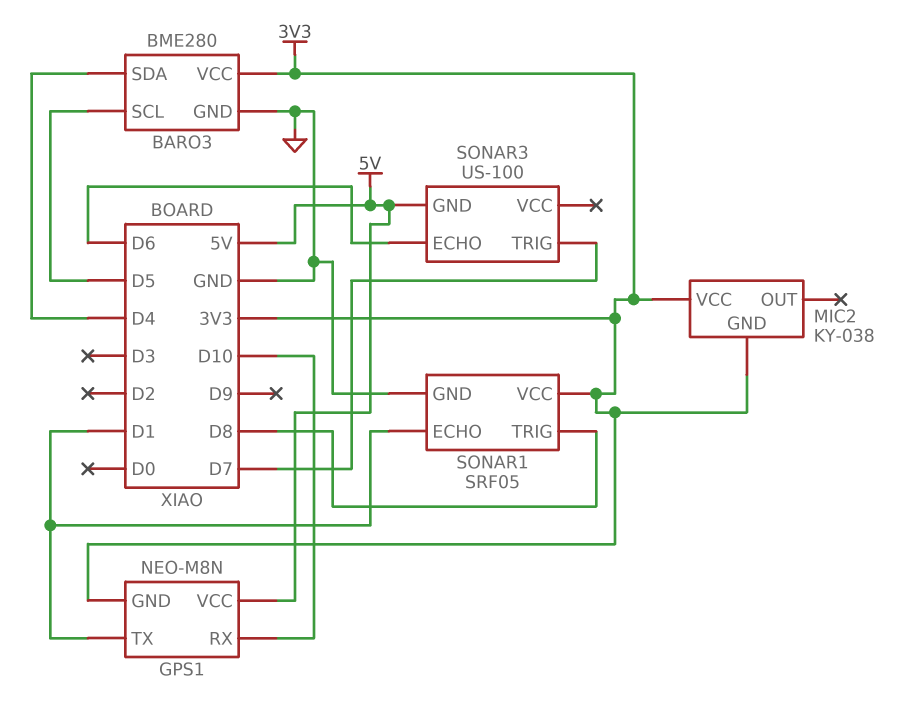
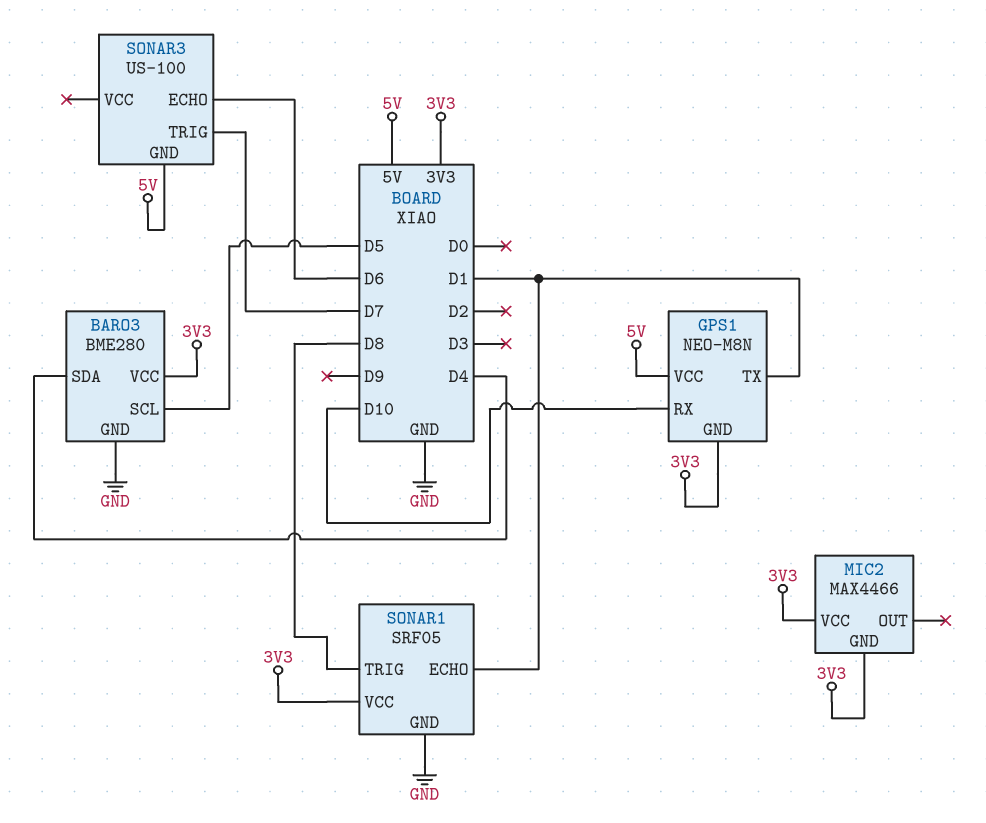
MIC2: KY-038 -> MAX4466

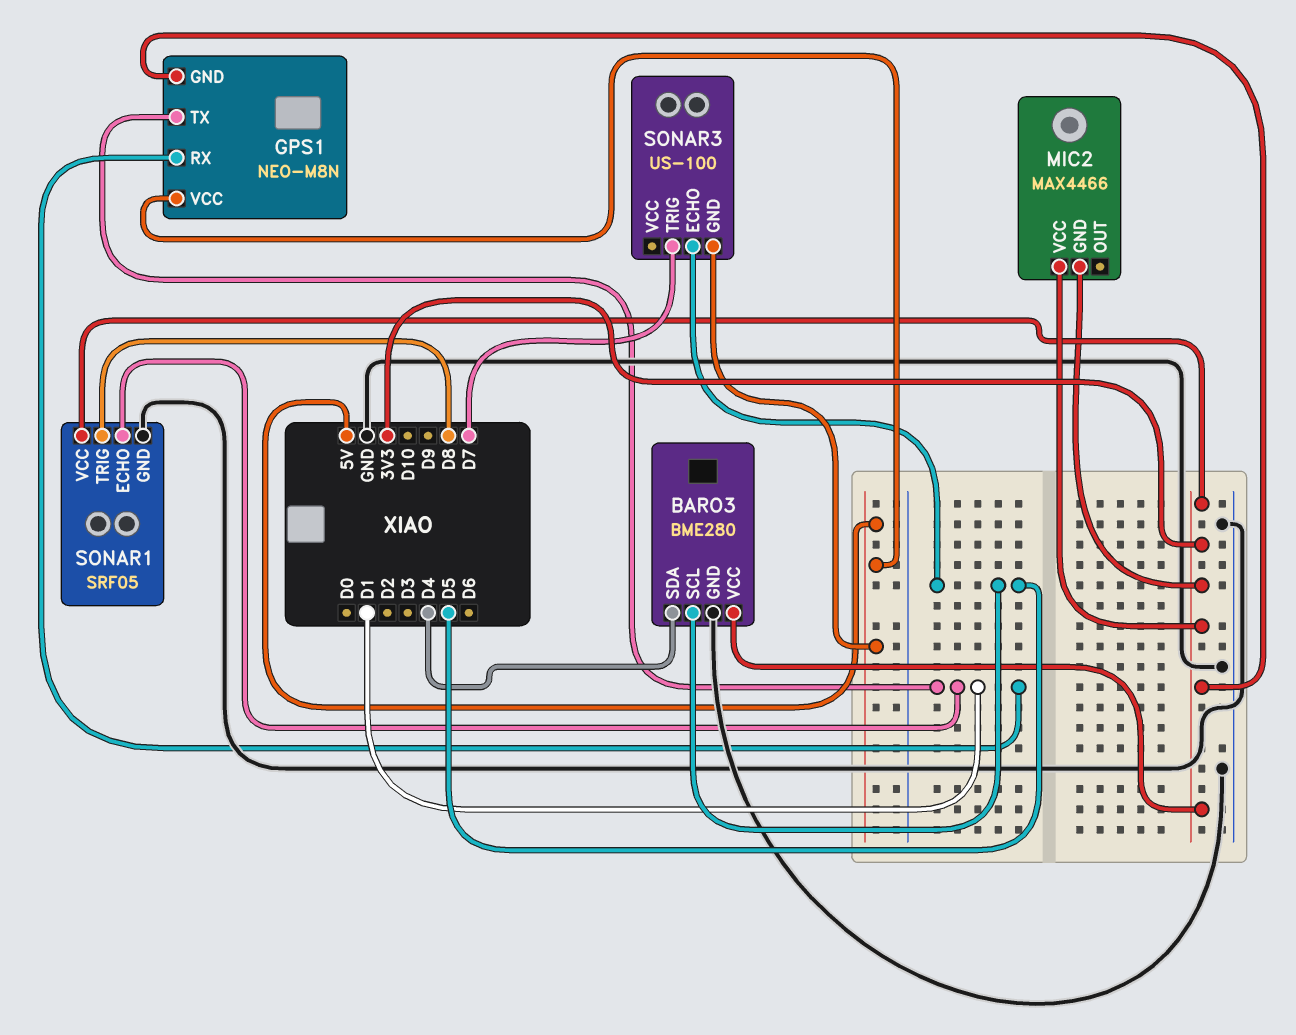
GPS1 pin RX: D10 -> D1
SONAR3 pin ECHO: D6 -> D5

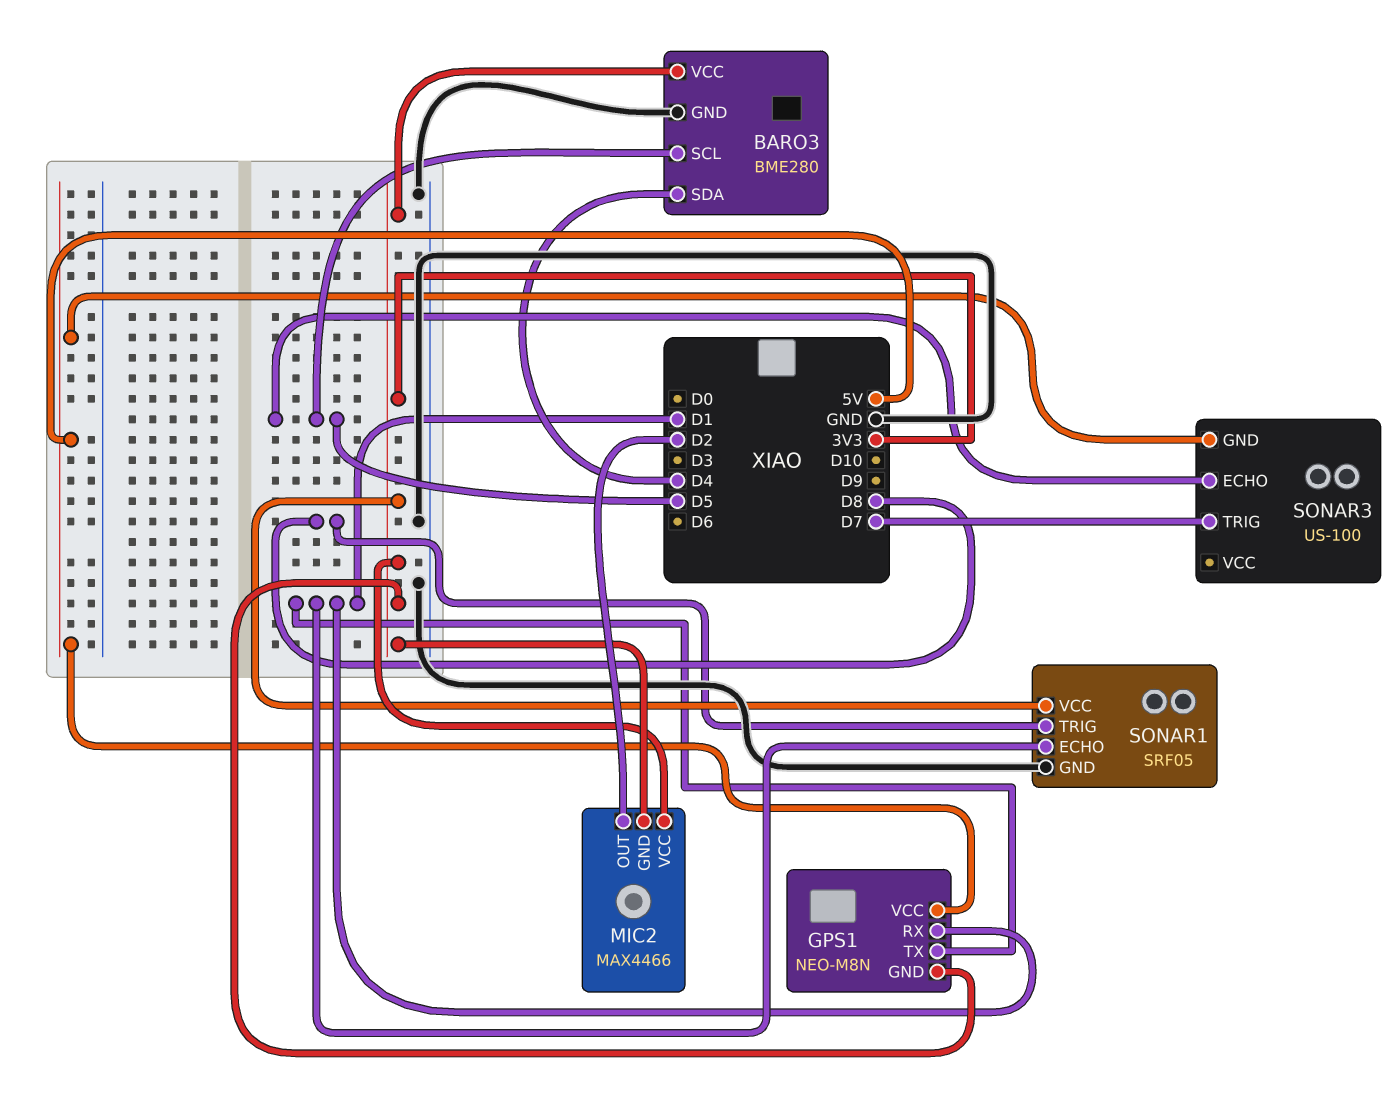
MIC2 pin OUT: none -> D2

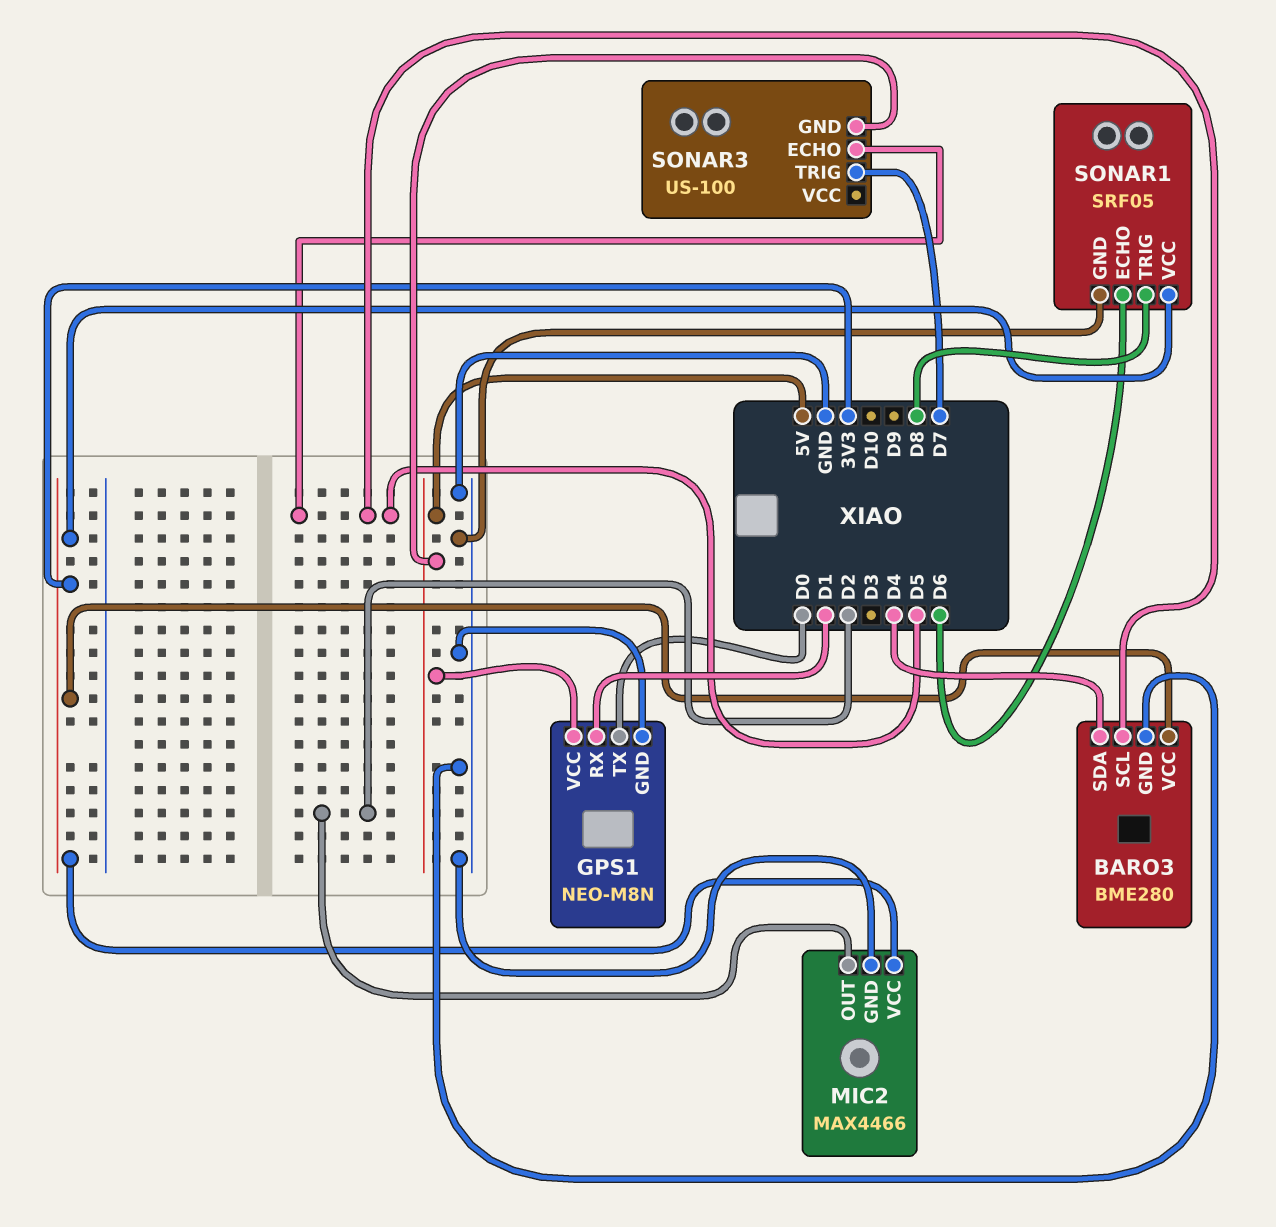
GPS1 pin GND: 3V3 -> GND
GPS1 pin TX: D1 -> D0
MIC2 pin GND: 3V3 -> GND
SONAR1 pin ECHO: D1 -> D6

